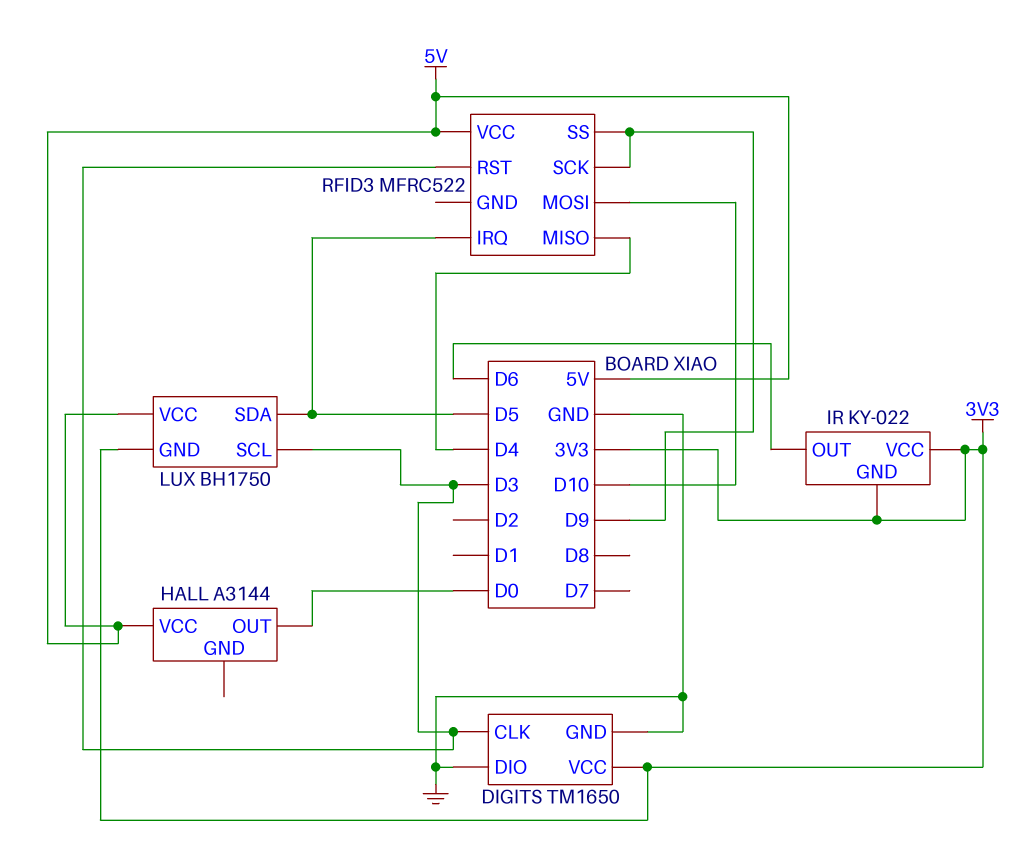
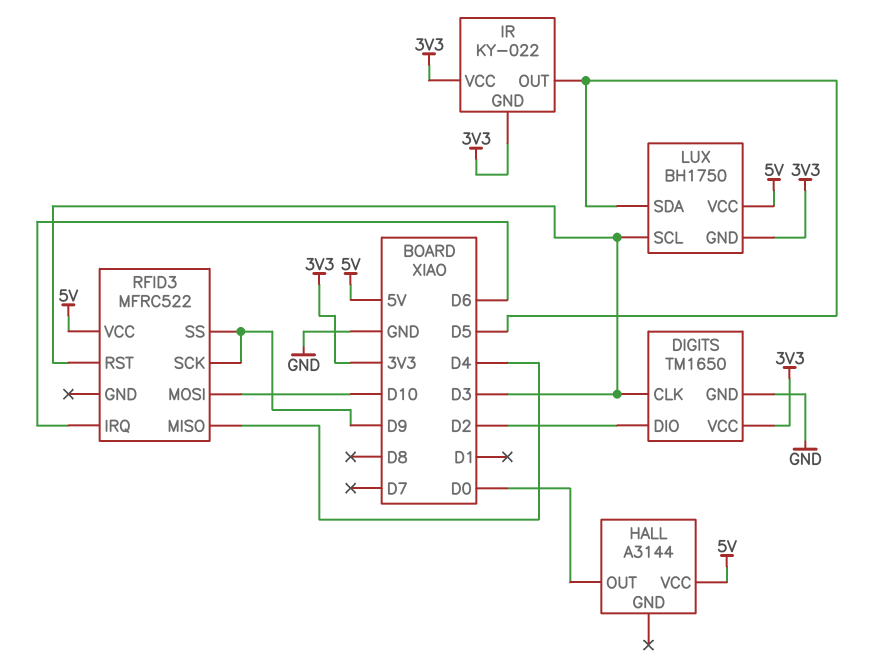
DIGITS pin DIO: GND -> D2
IR pin OUT: D6 -> D5
RFID3 pin IRQ: D5 -> D6

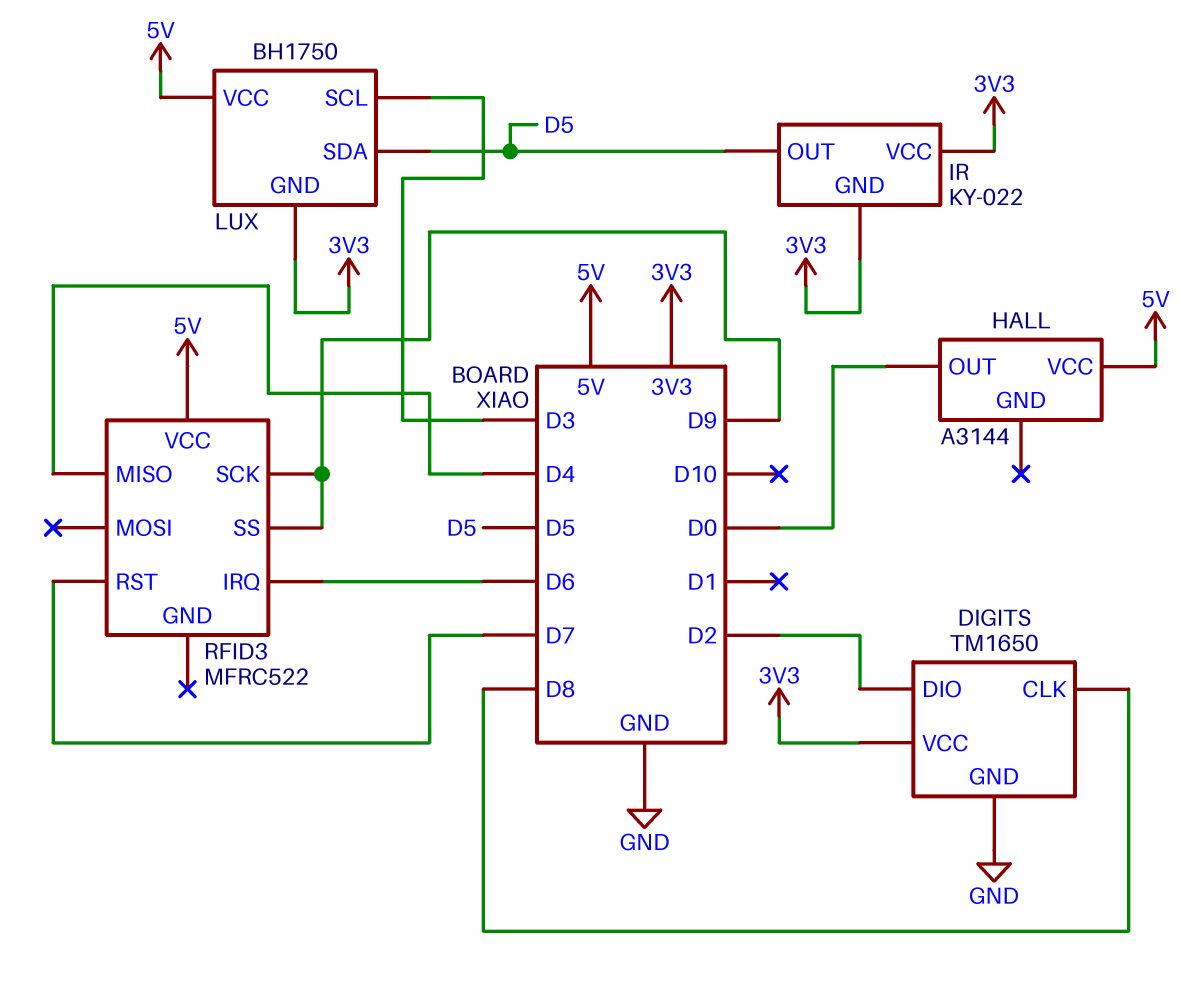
DIGITS pin CLK: D3 -> D8
RFID3 pin MOSI: D10 -> none
RFID3 pin RST: D3 -> D7

